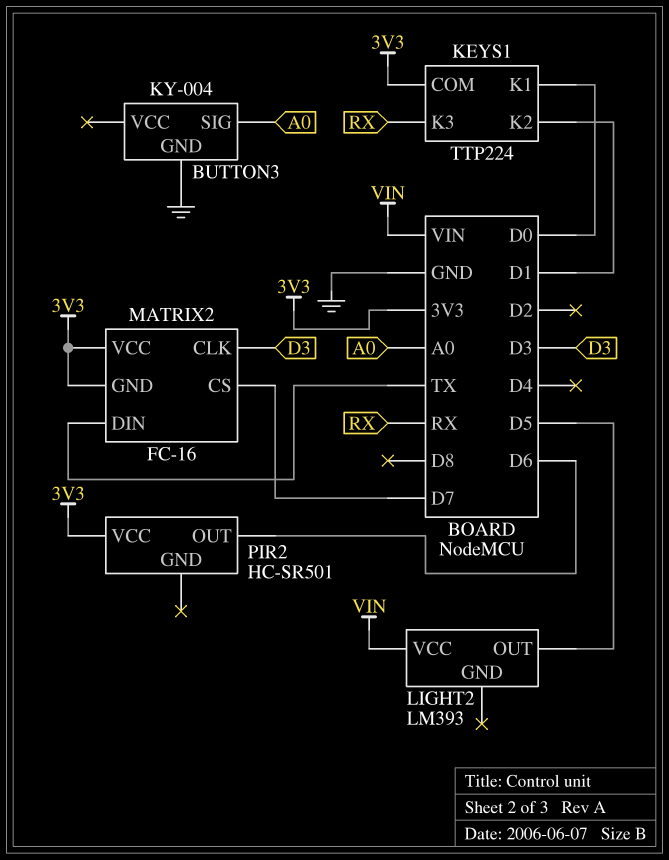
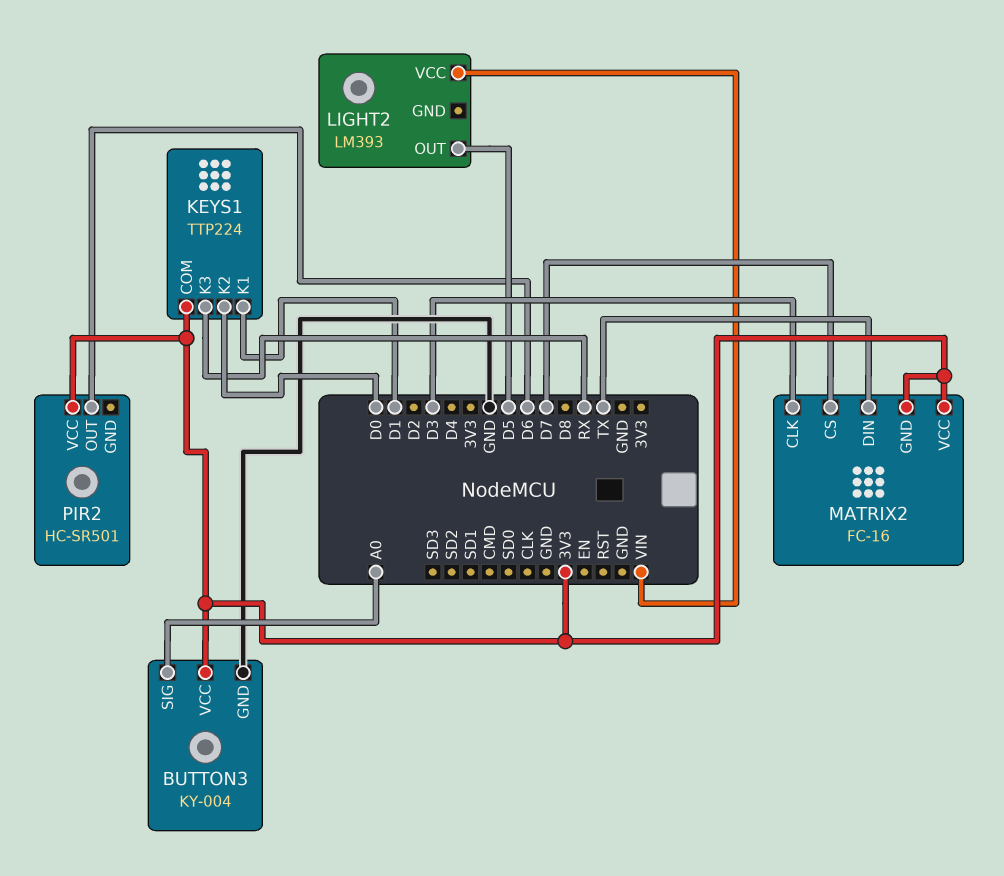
BUTTON3 pin VCC: none -> 3V3
KEYS1 pin K1: D0 -> D1
KEYS1 pin K2: D1 -> D0

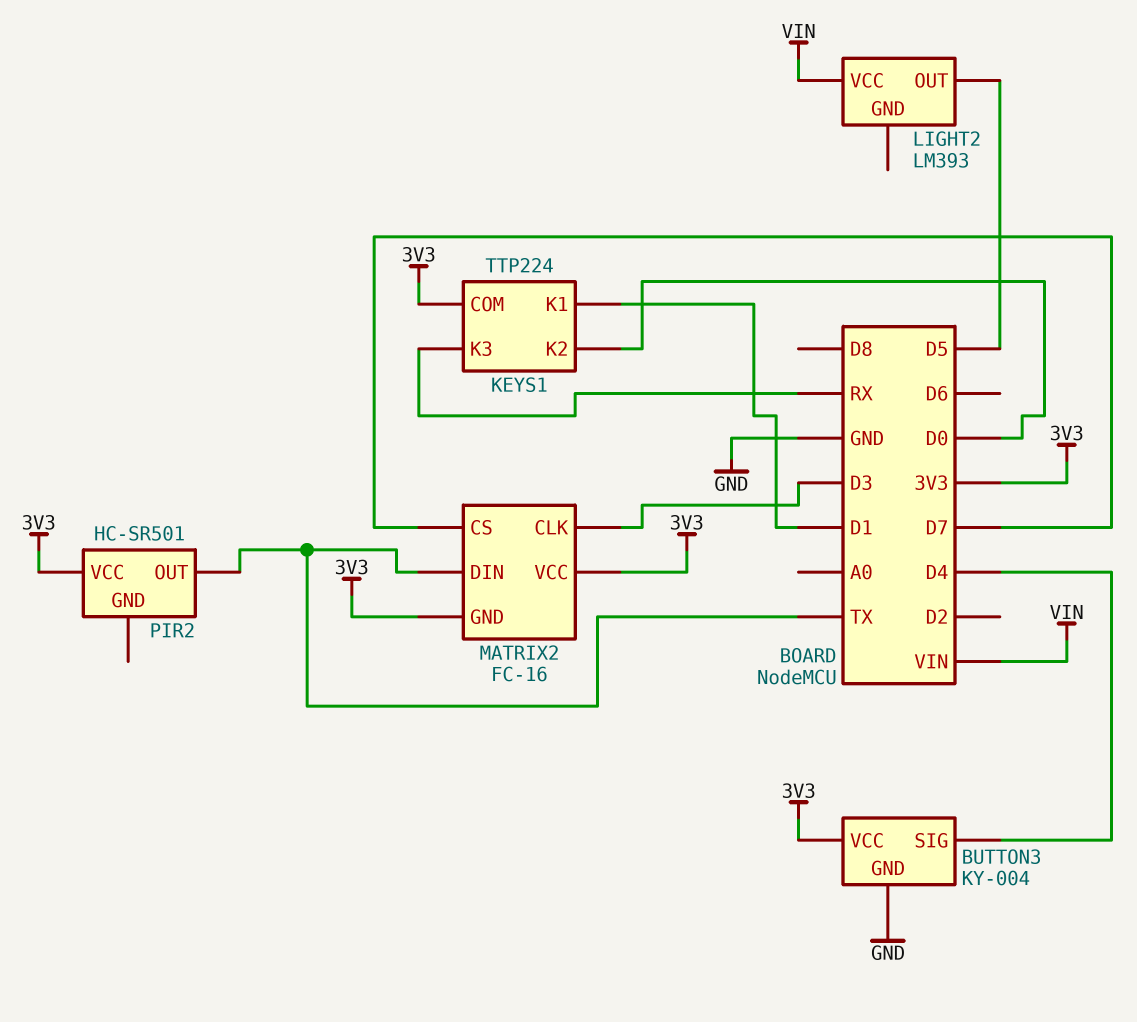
BUTTON3 pin SIG: A0 -> D4
PIR2 pin OUT: D6 -> TX

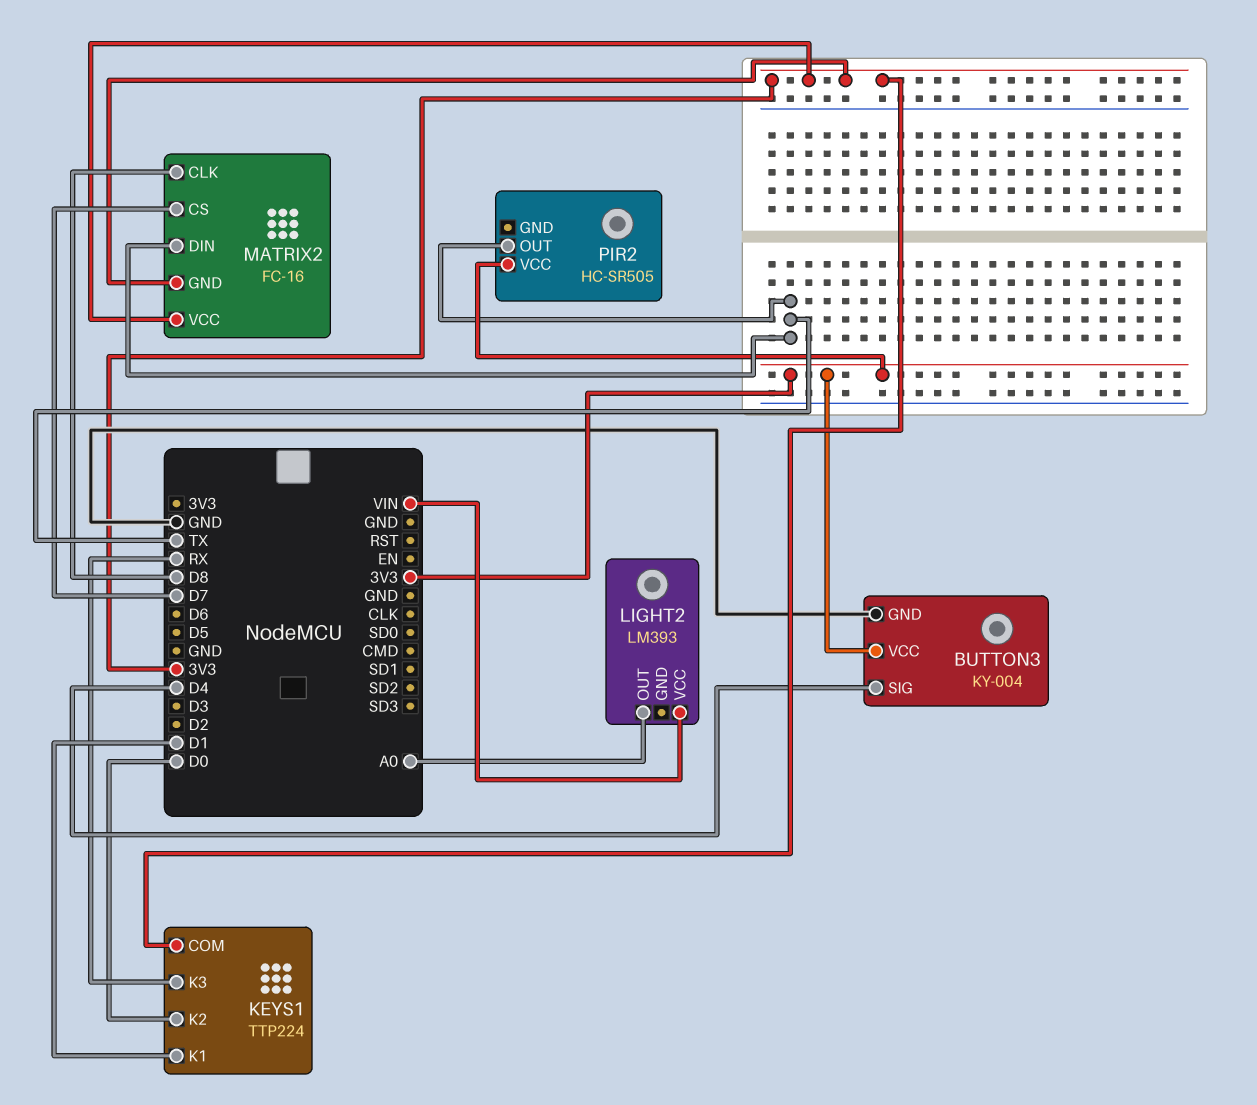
LIGHT2 pin OUT: D5 -> A0
MATRIX2 pin CLK: D3 -> D8
PIR2: HC-SR501 -> HC-SR505

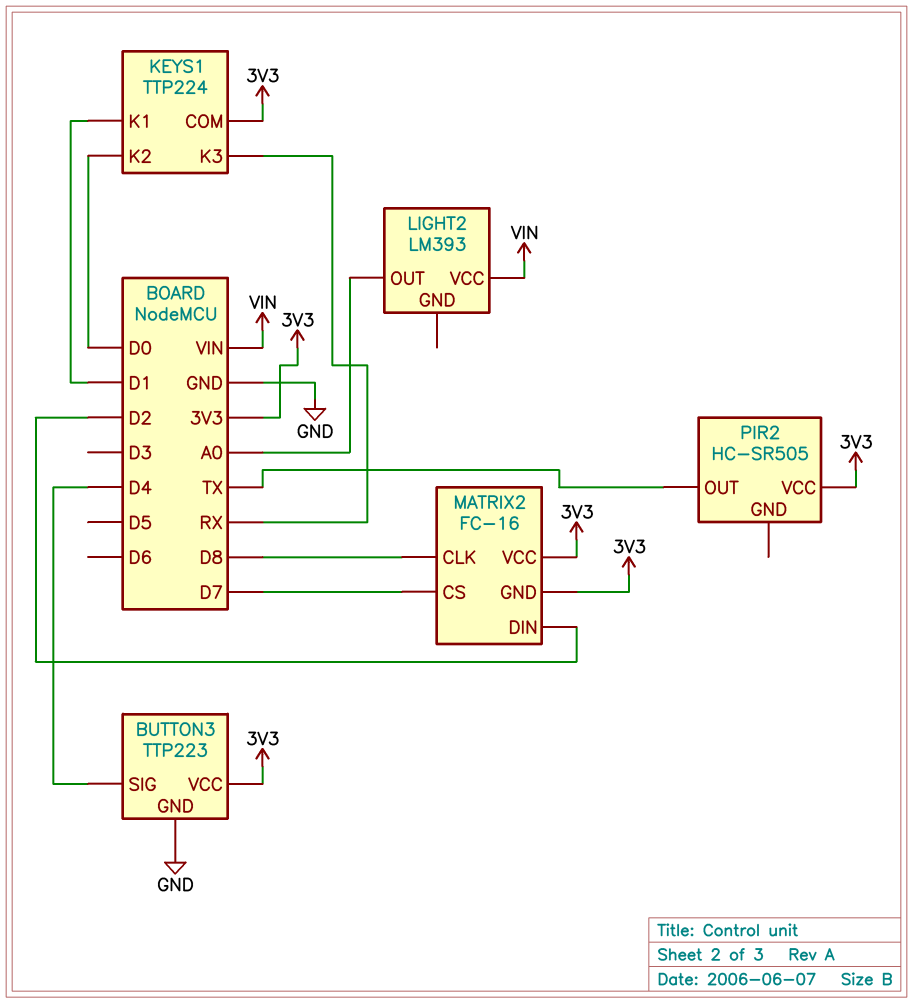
BUTTON3: KY-004 -> TTP223
MATRIX2 pin DIN: TX -> D2

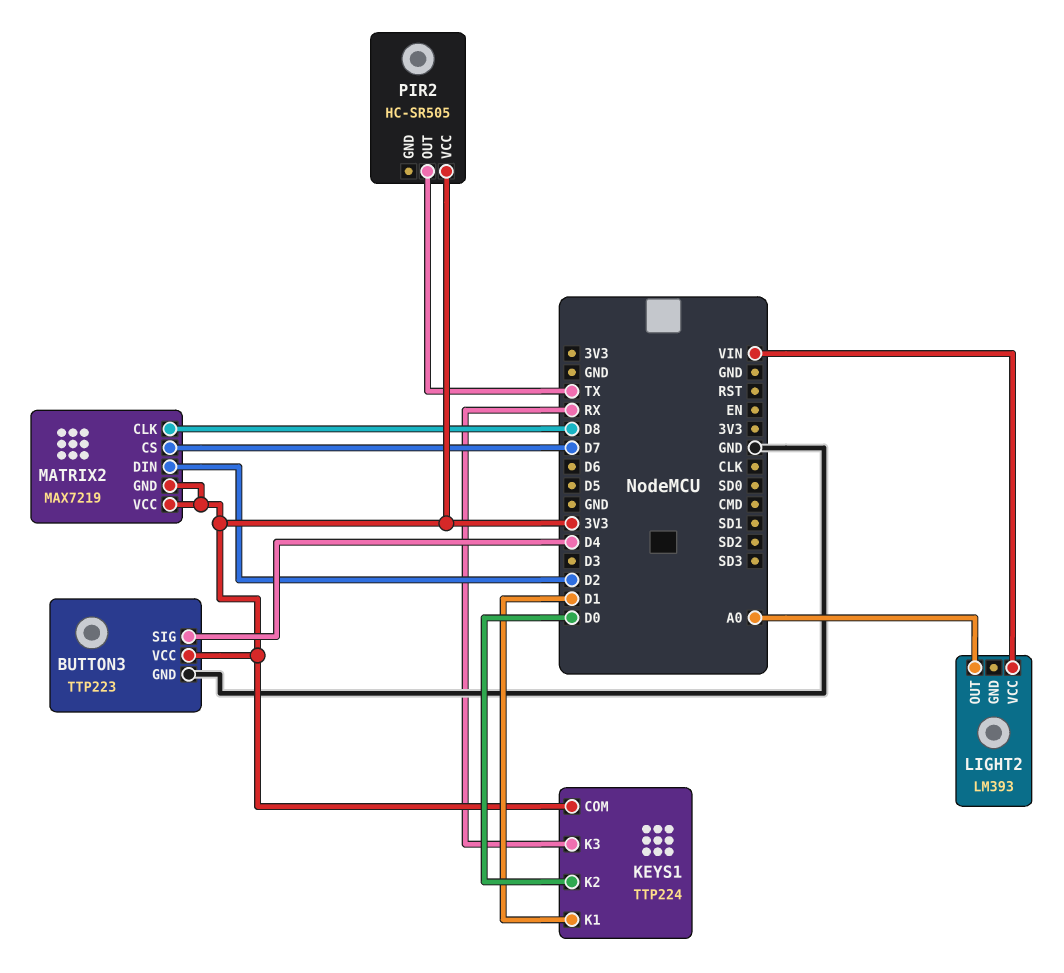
MATRIX2: FC-16 -> MAX7219

